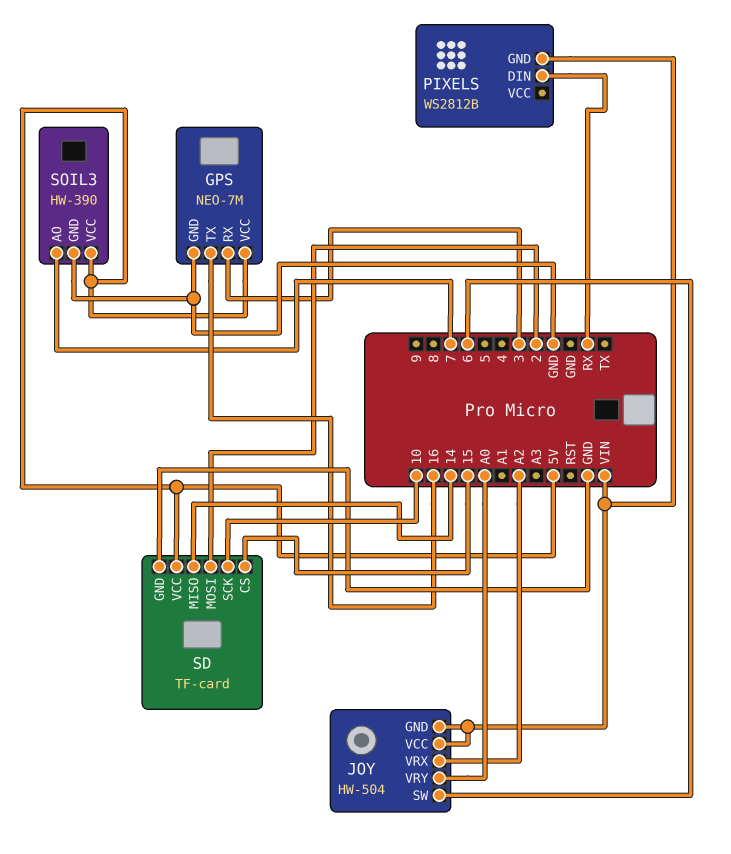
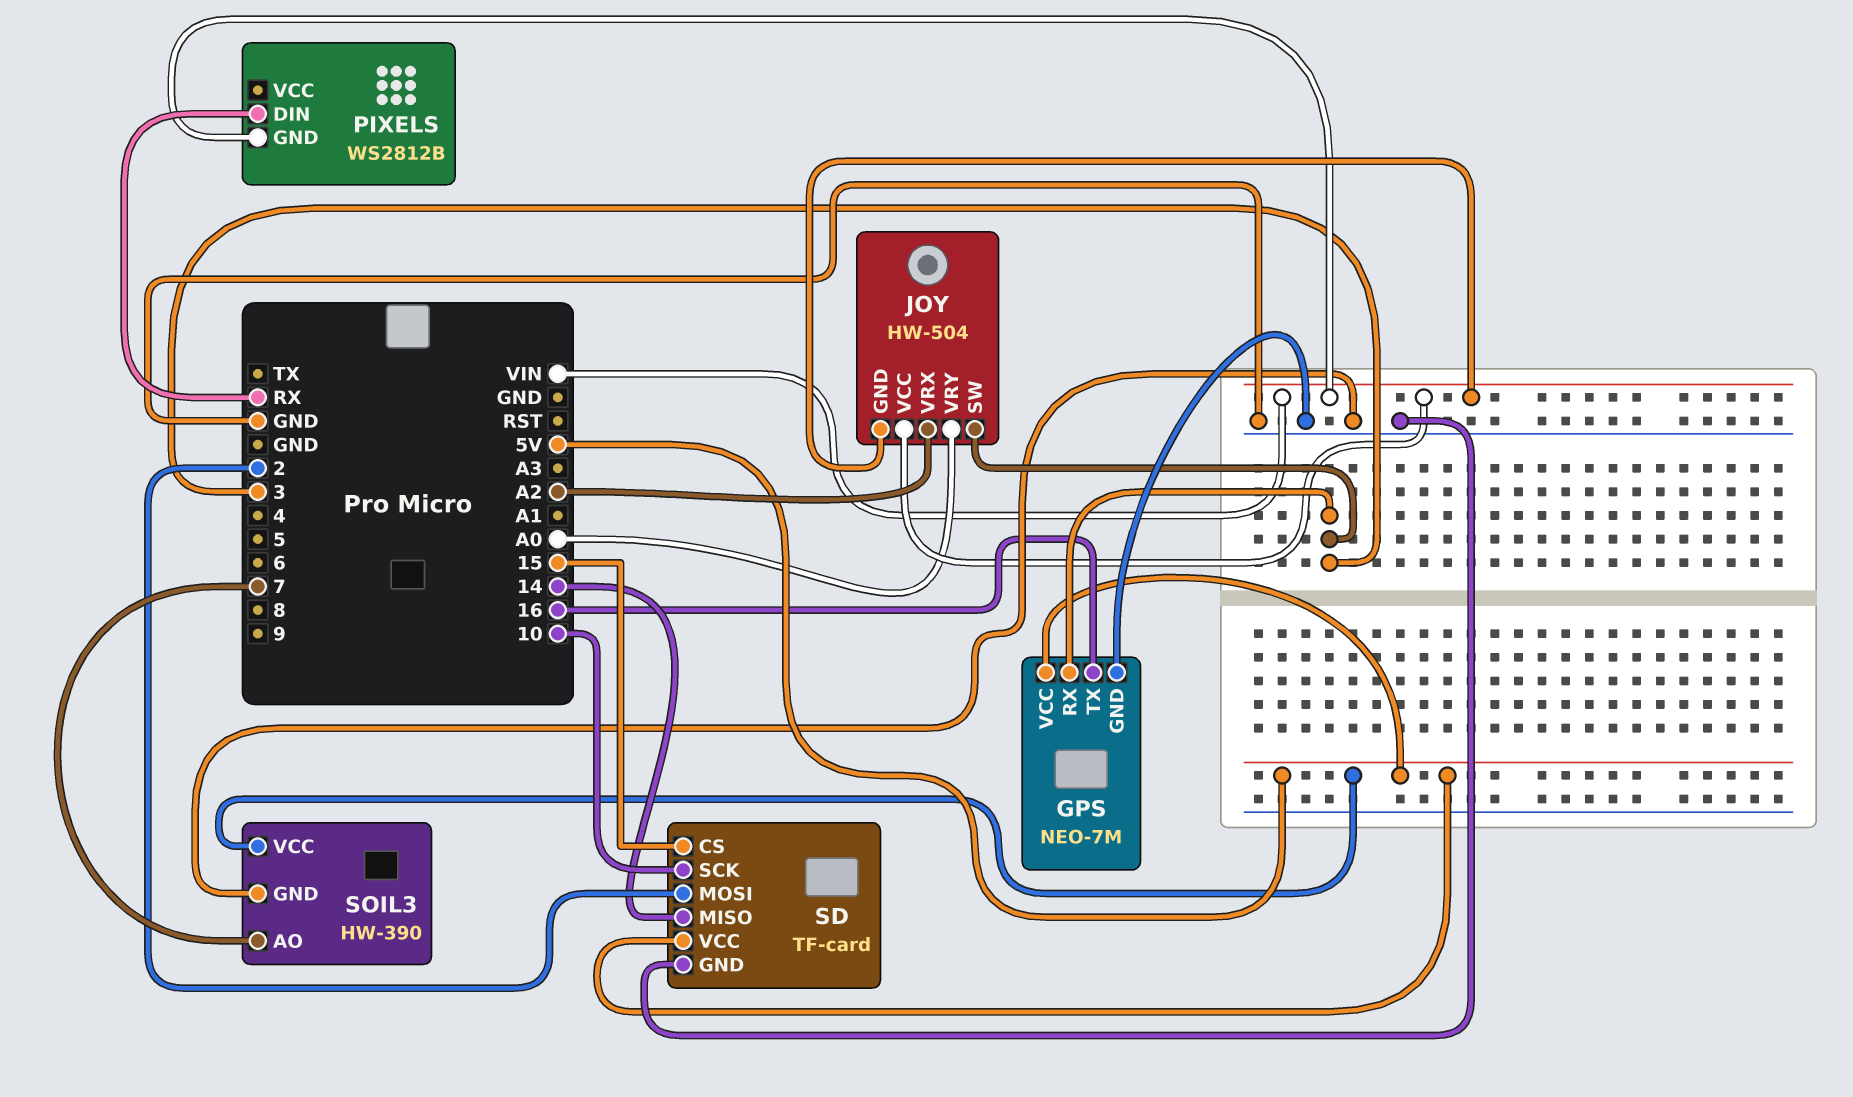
JOY pin SW: 6 -> 3

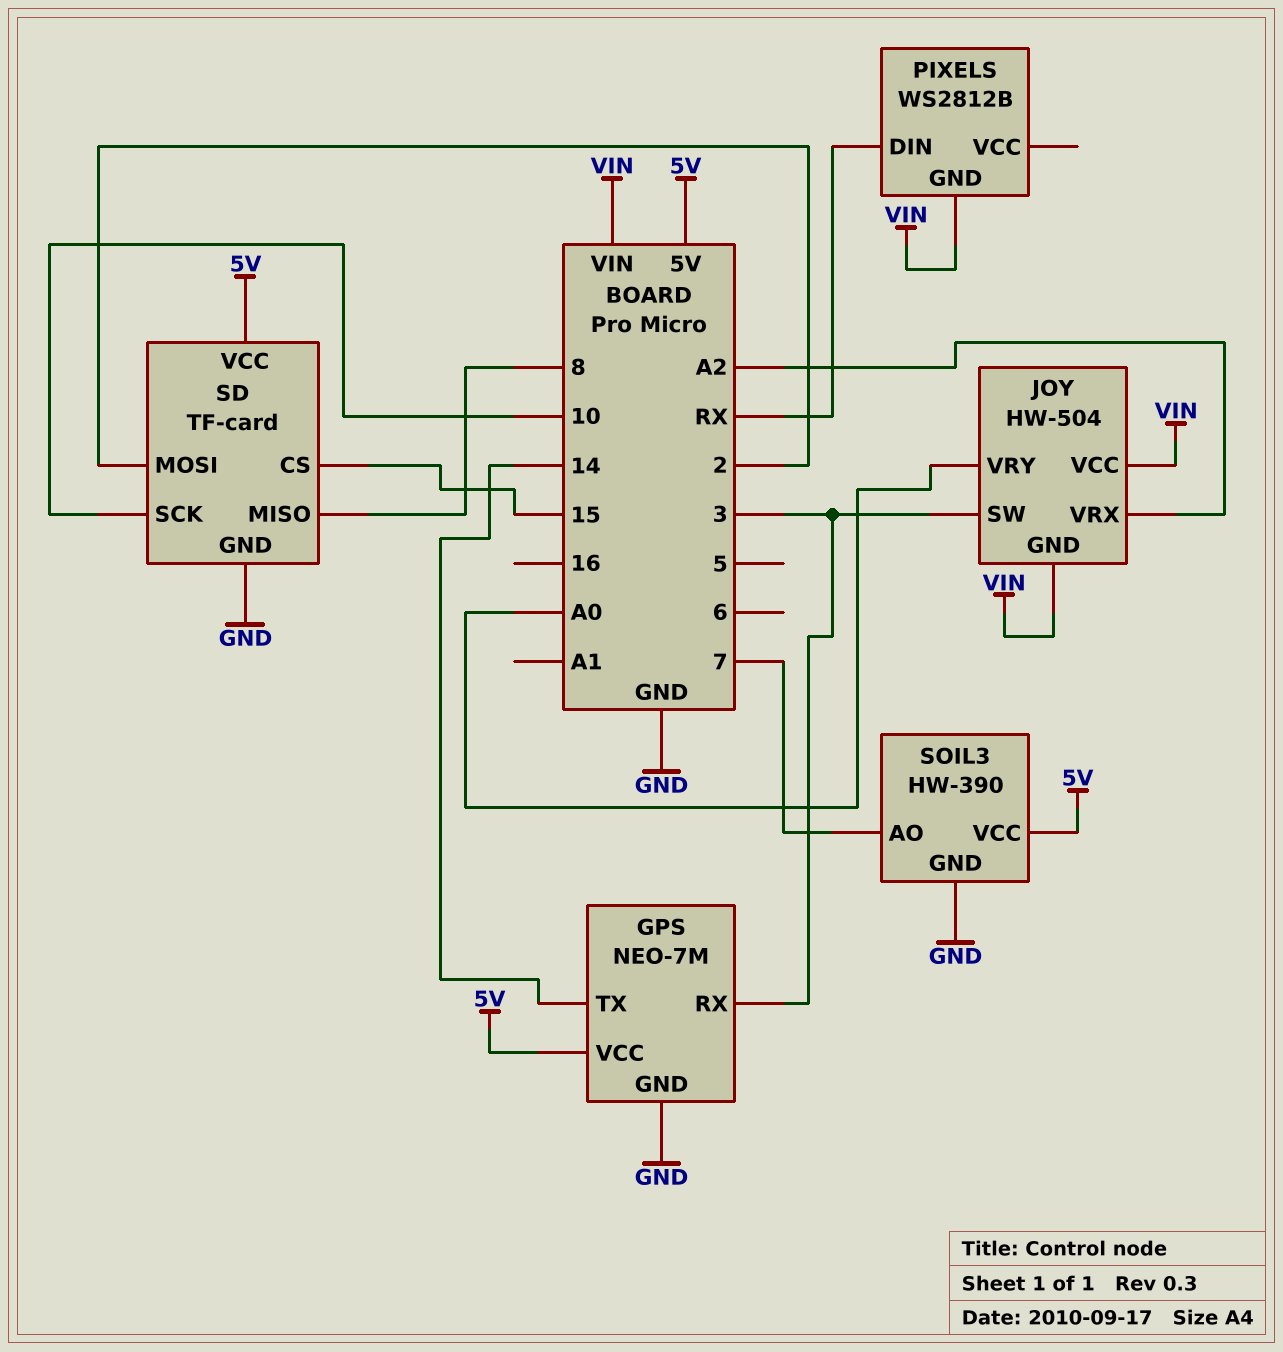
GPS pin TX: 16 -> 14
SD pin MISO: 14 -> 8

